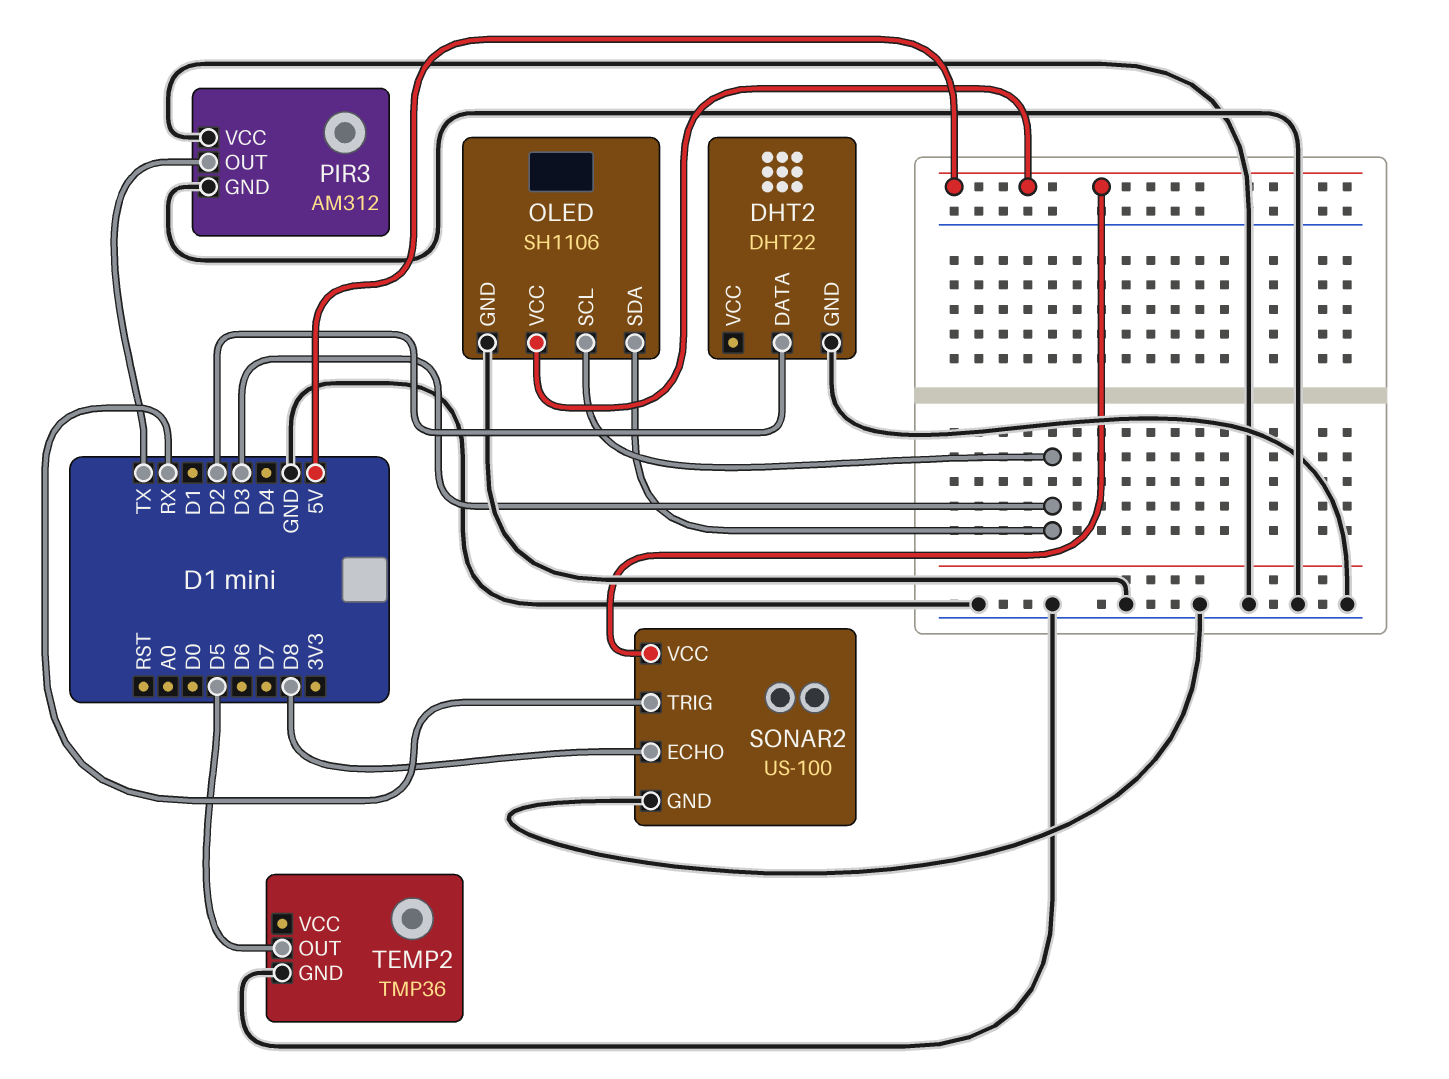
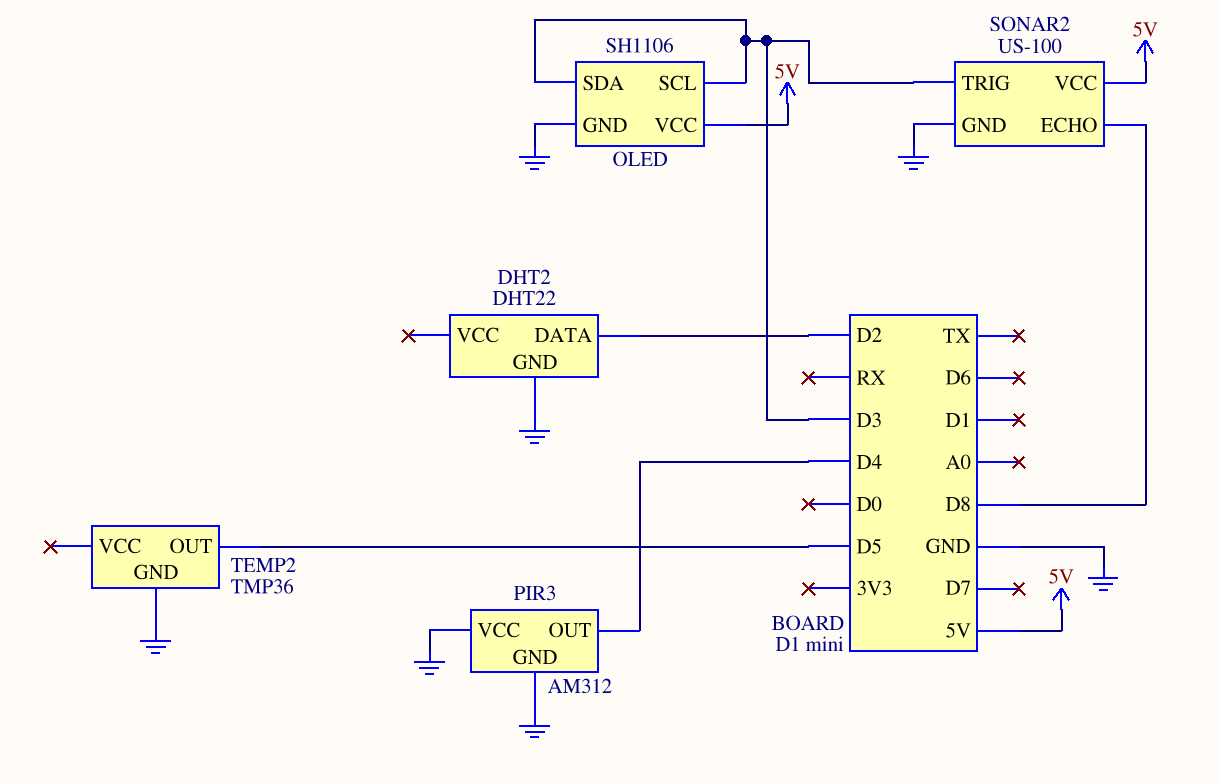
PIR3 pin OUT: TX -> D4
SONAR2 pin TRIG: RX -> D3

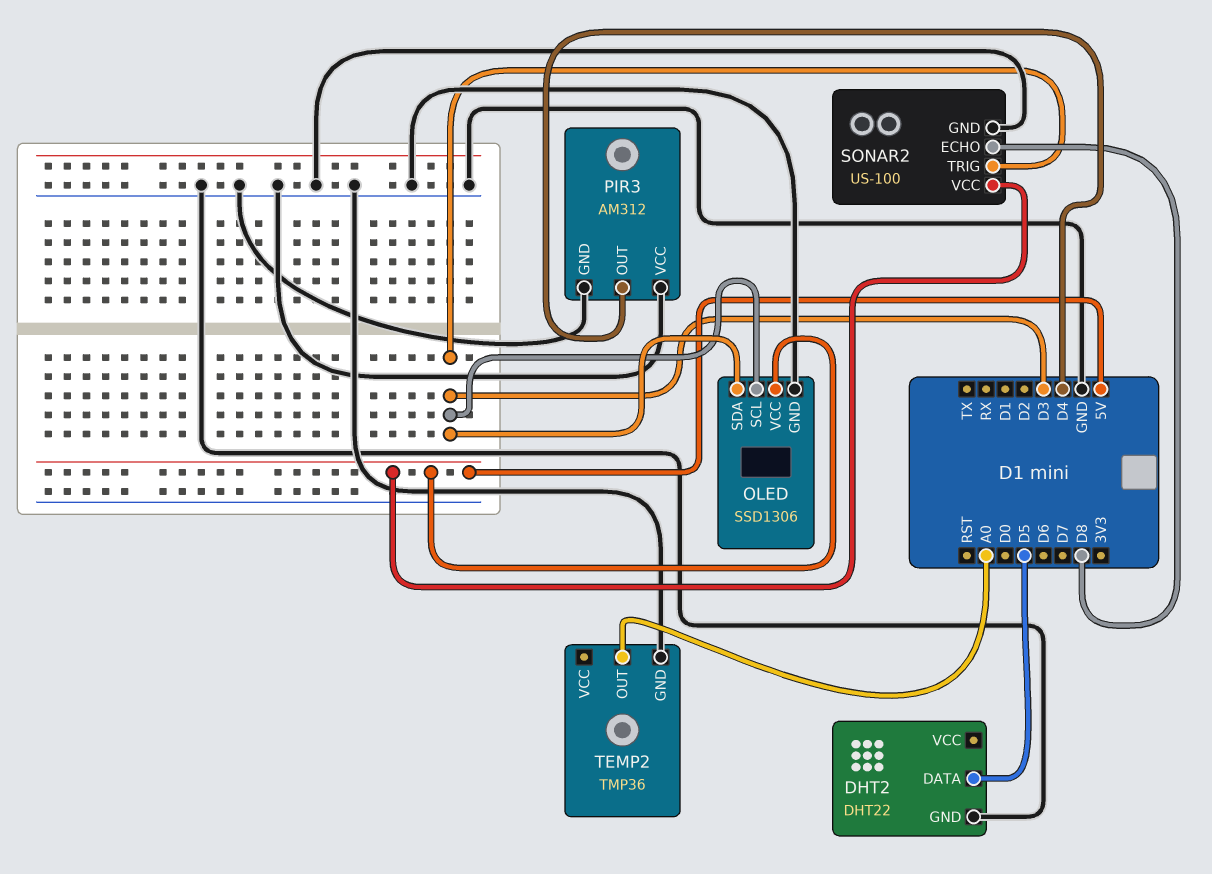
DHT2 pin DATA: D2 -> D5
OLED: SH1106 -> SSD1306
TEMP2 pin OUT: D5 -> A0

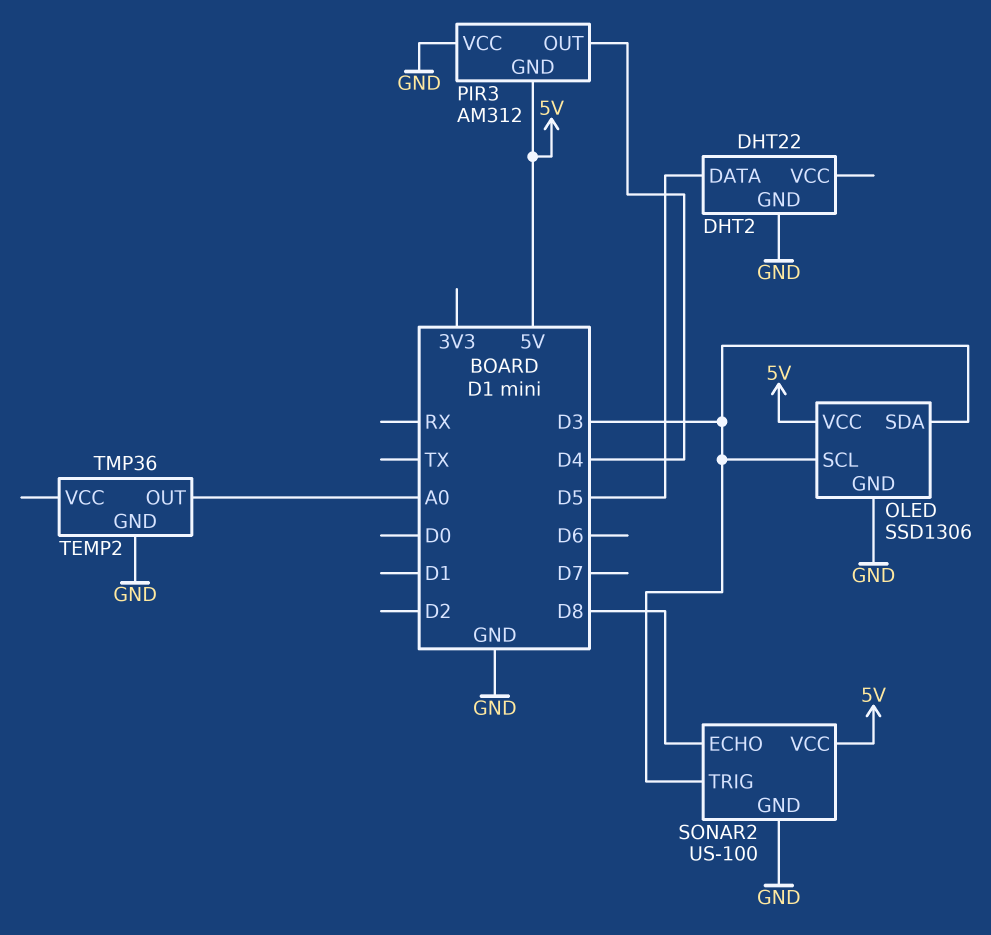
PIR3 pin GND: GND -> 5V

